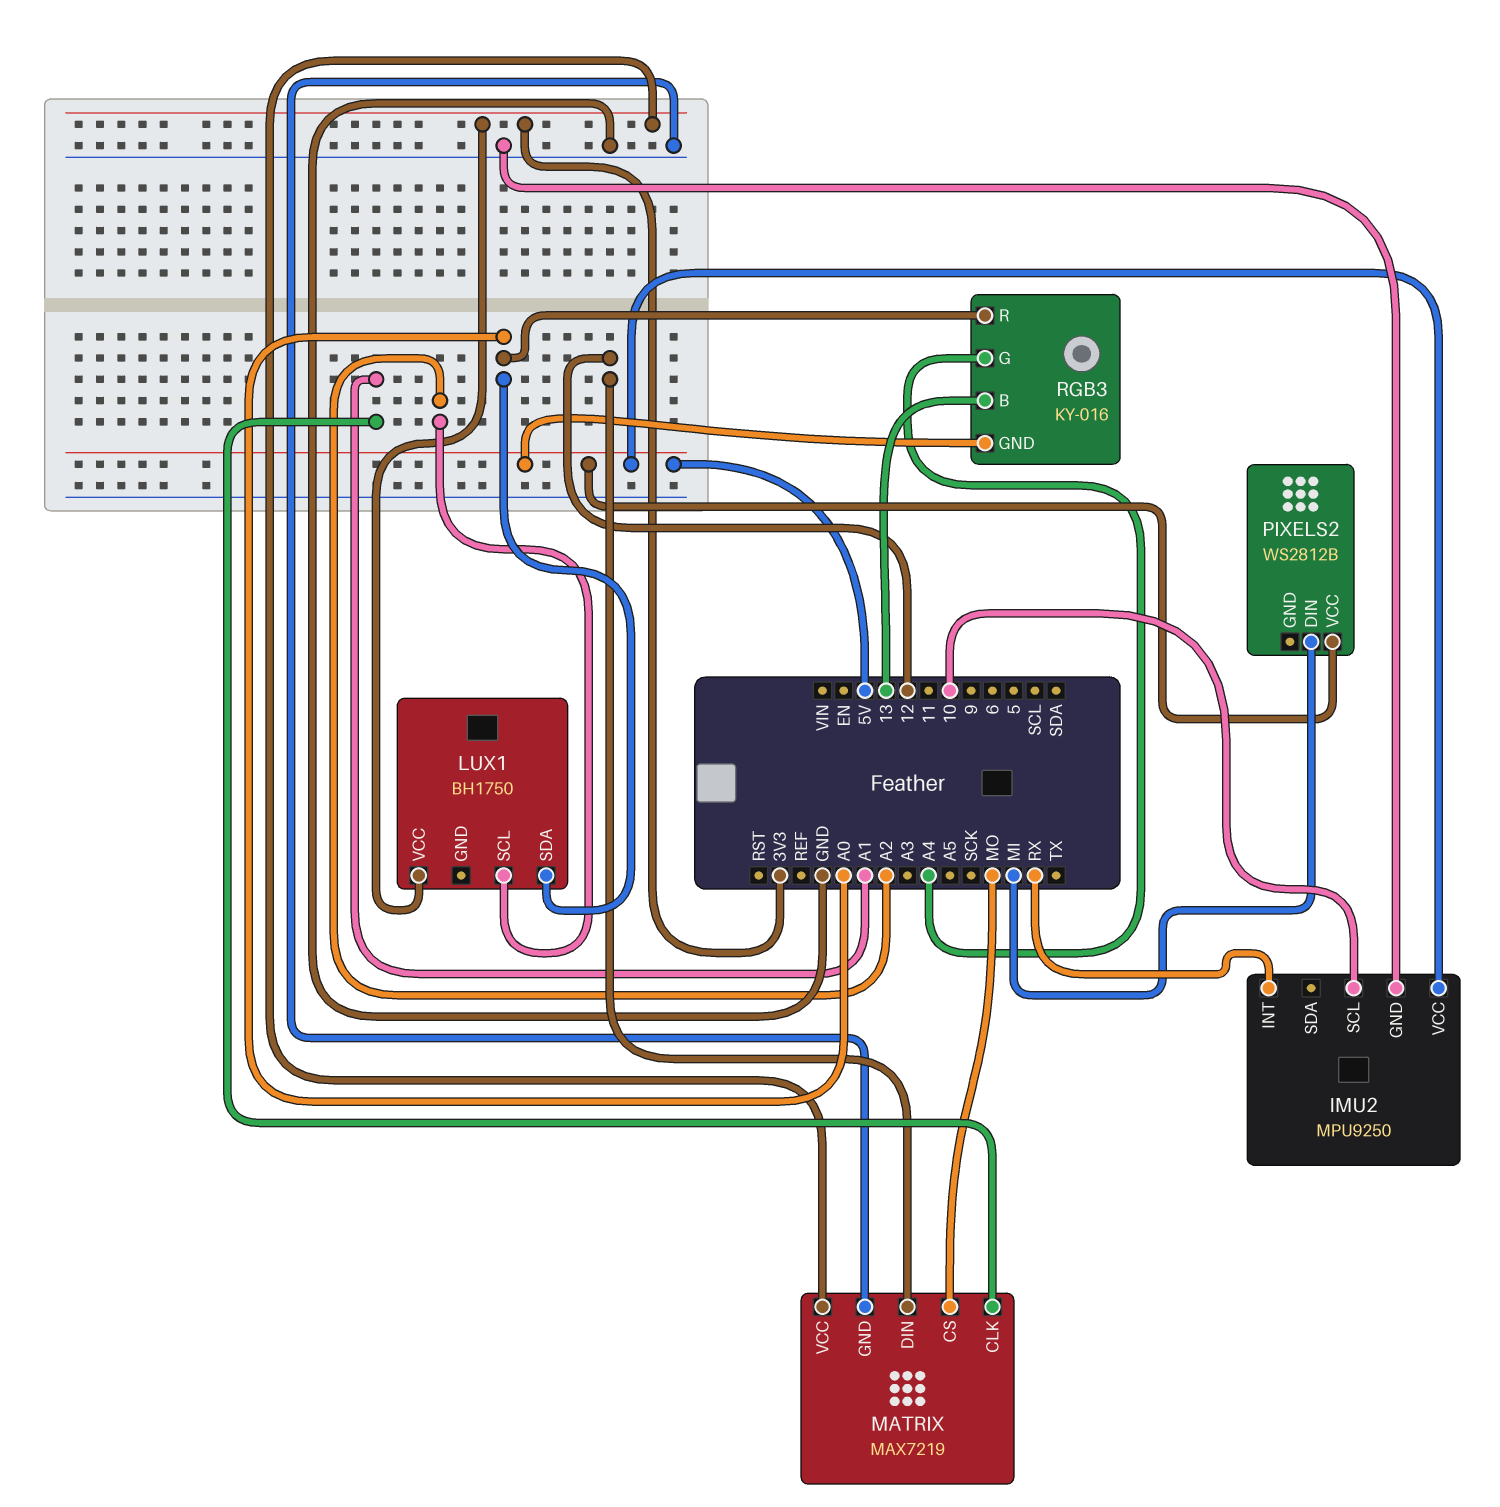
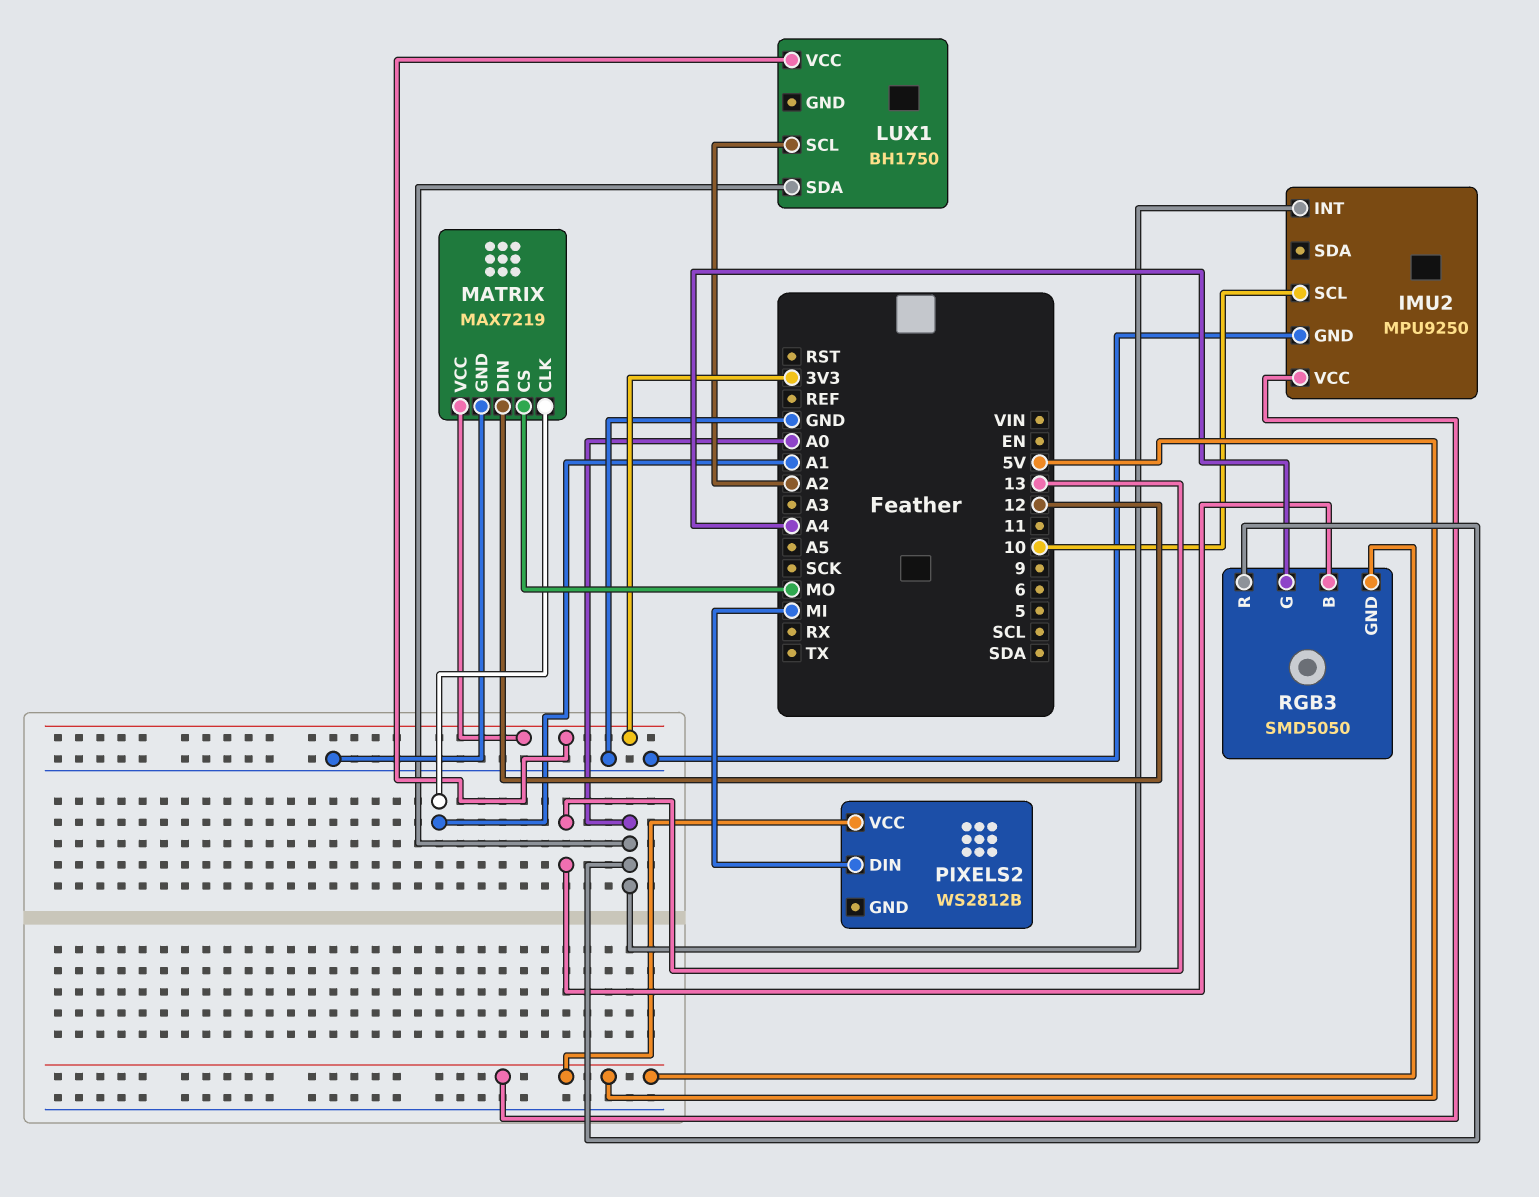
IMU2 pin INT: RX -> A0
RGB3: KY-016 -> SMD5050

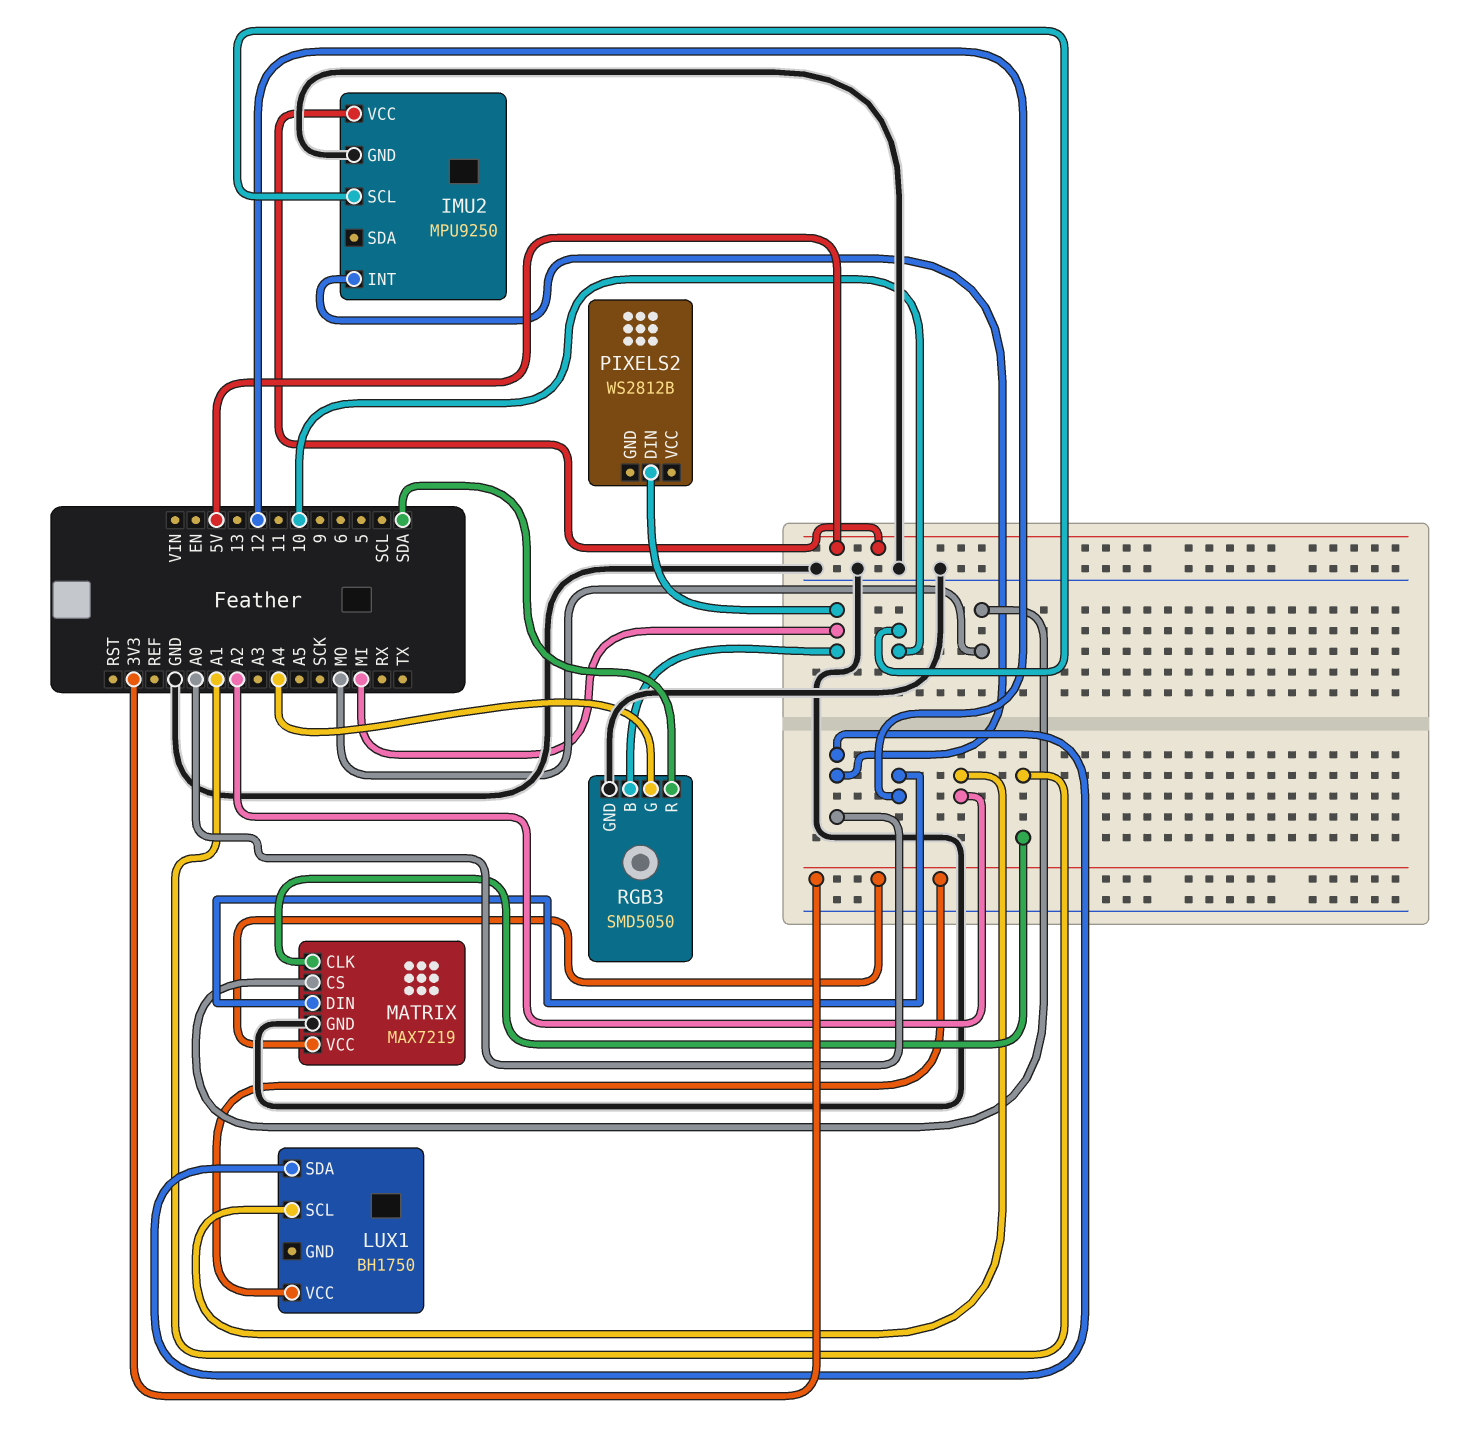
PIXELS2 pin VCC: 5V -> none
RGB3 pin B: 13 -> MI
RGB3 pin GND: 5V -> GND
RGB3 pin R: A0 -> SDA

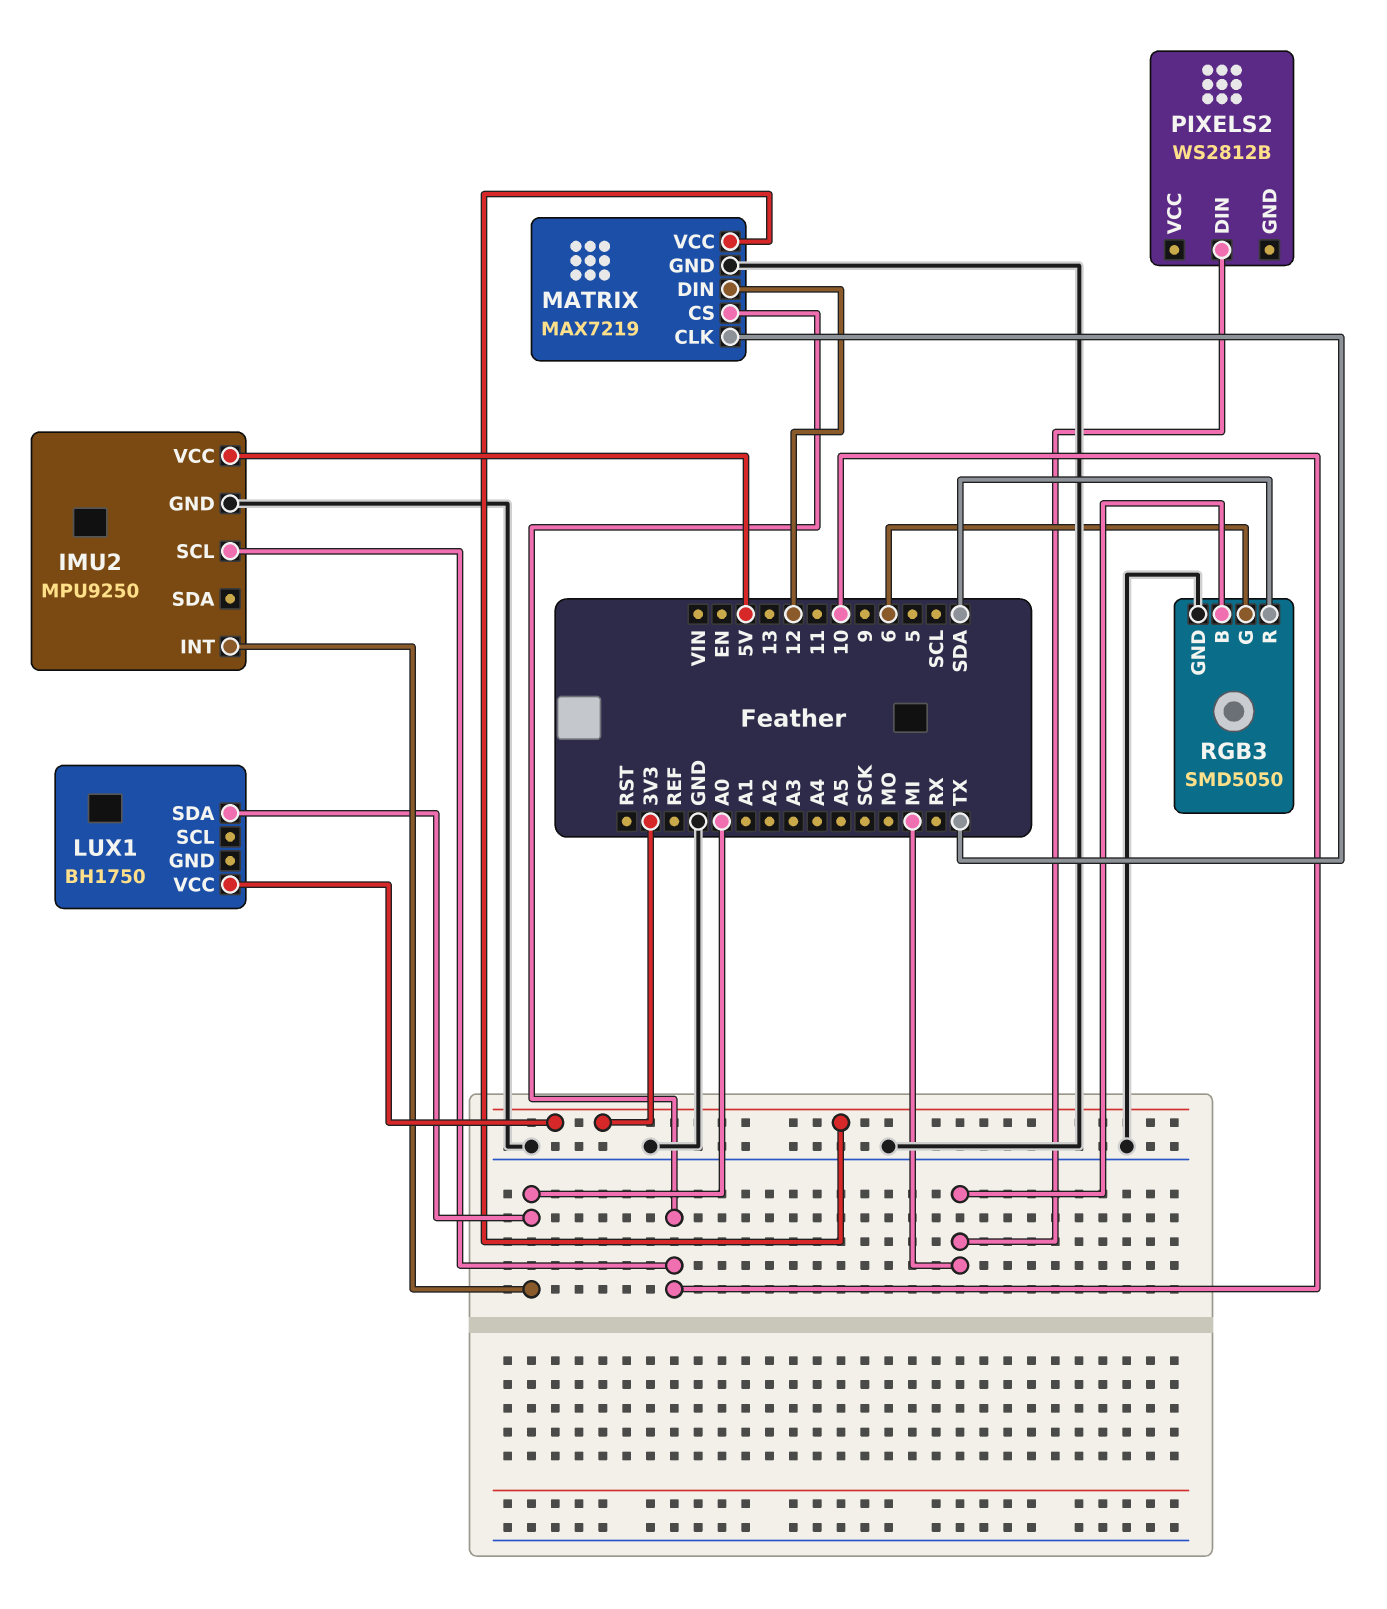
LUX1 pin SCL: A2 -> none
MATRIX pin CLK: A1 -> TX
MATRIX pin CS: MO -> 10
RGB3 pin G: A4 -> 6

